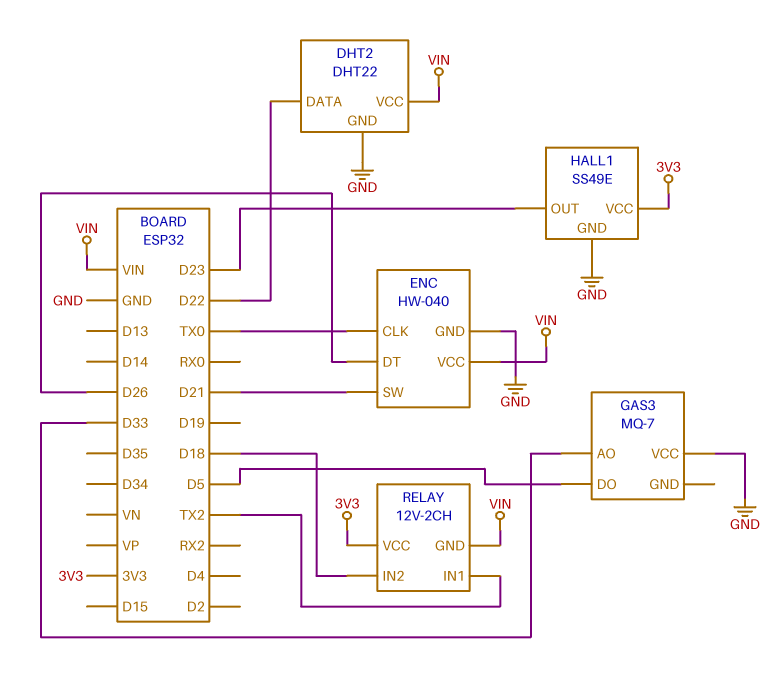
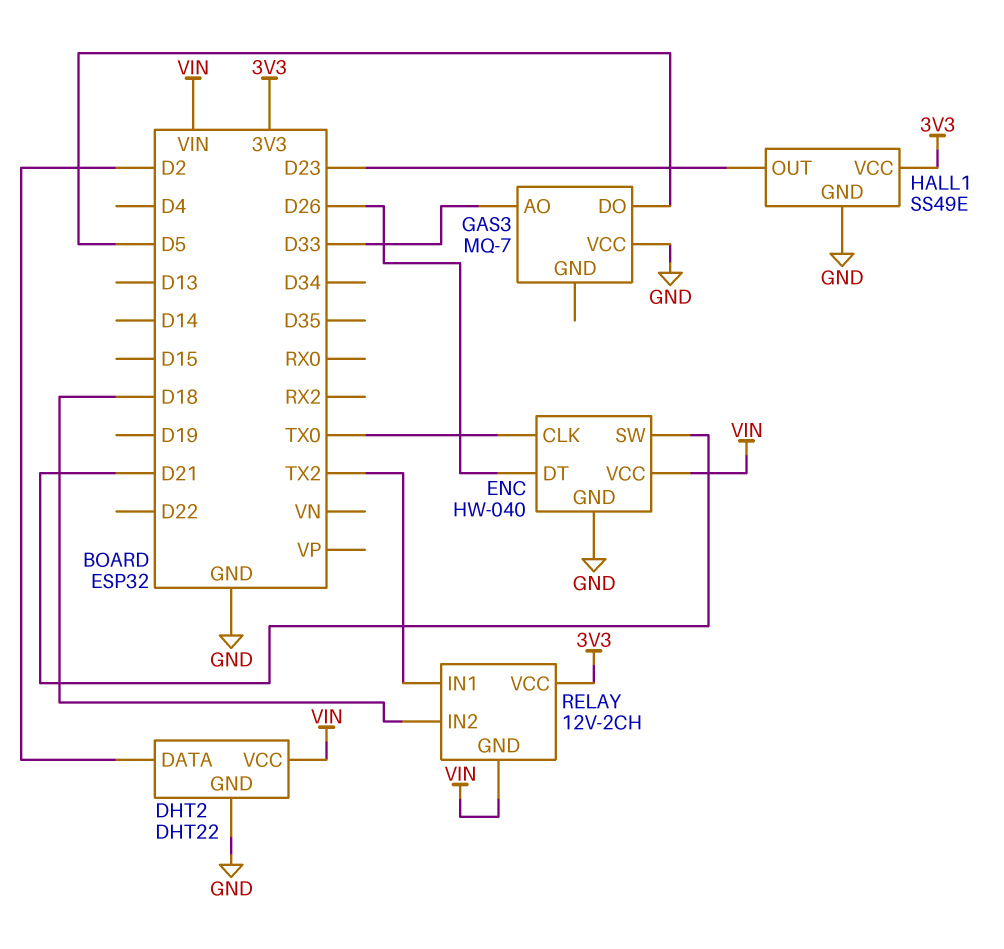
DHT2 pin DATA: D22 -> D2

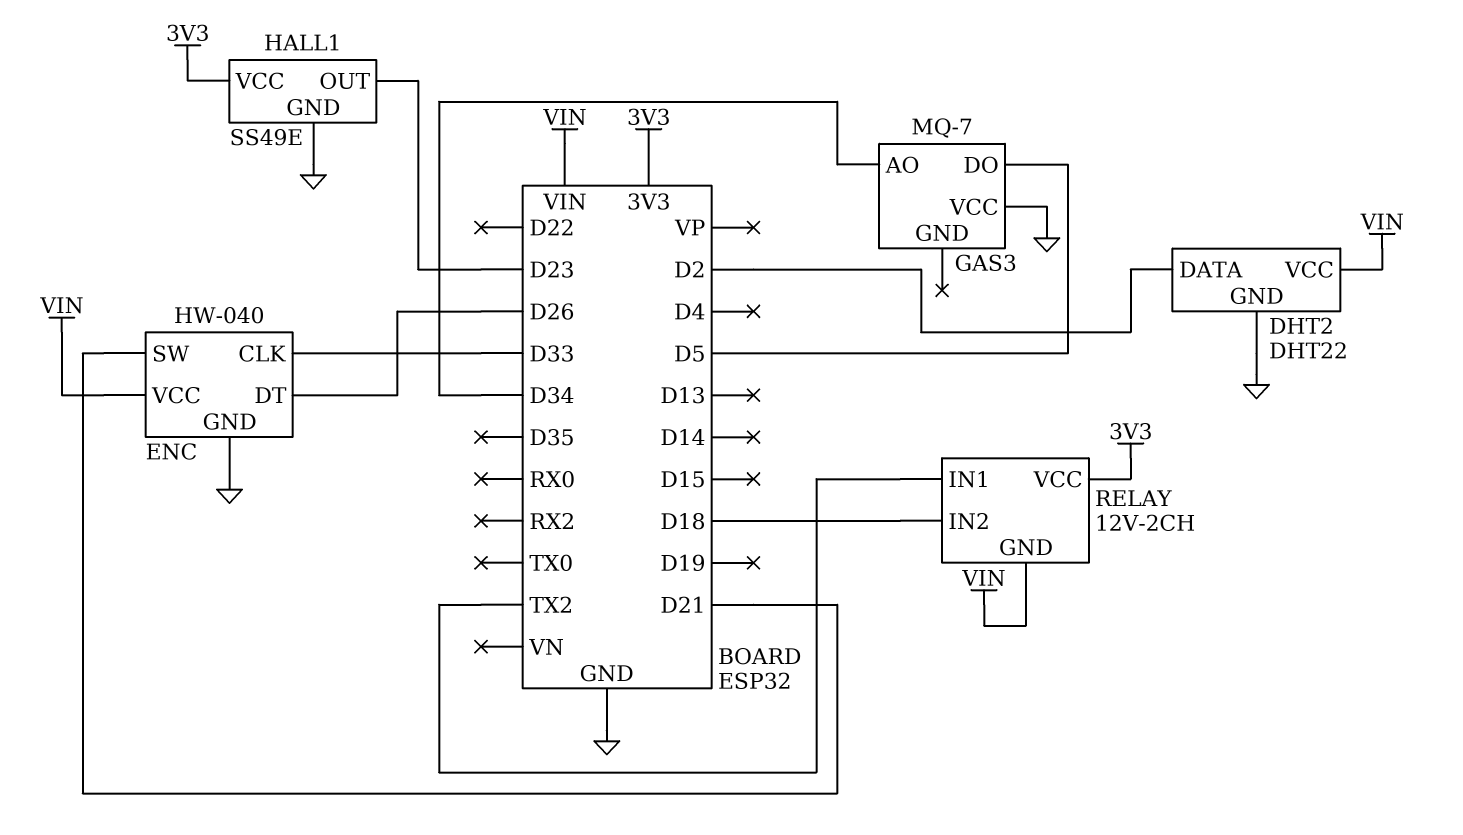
ENC pin CLK: TX0 -> D33
GAS3 pin AO: D33 -> D34

